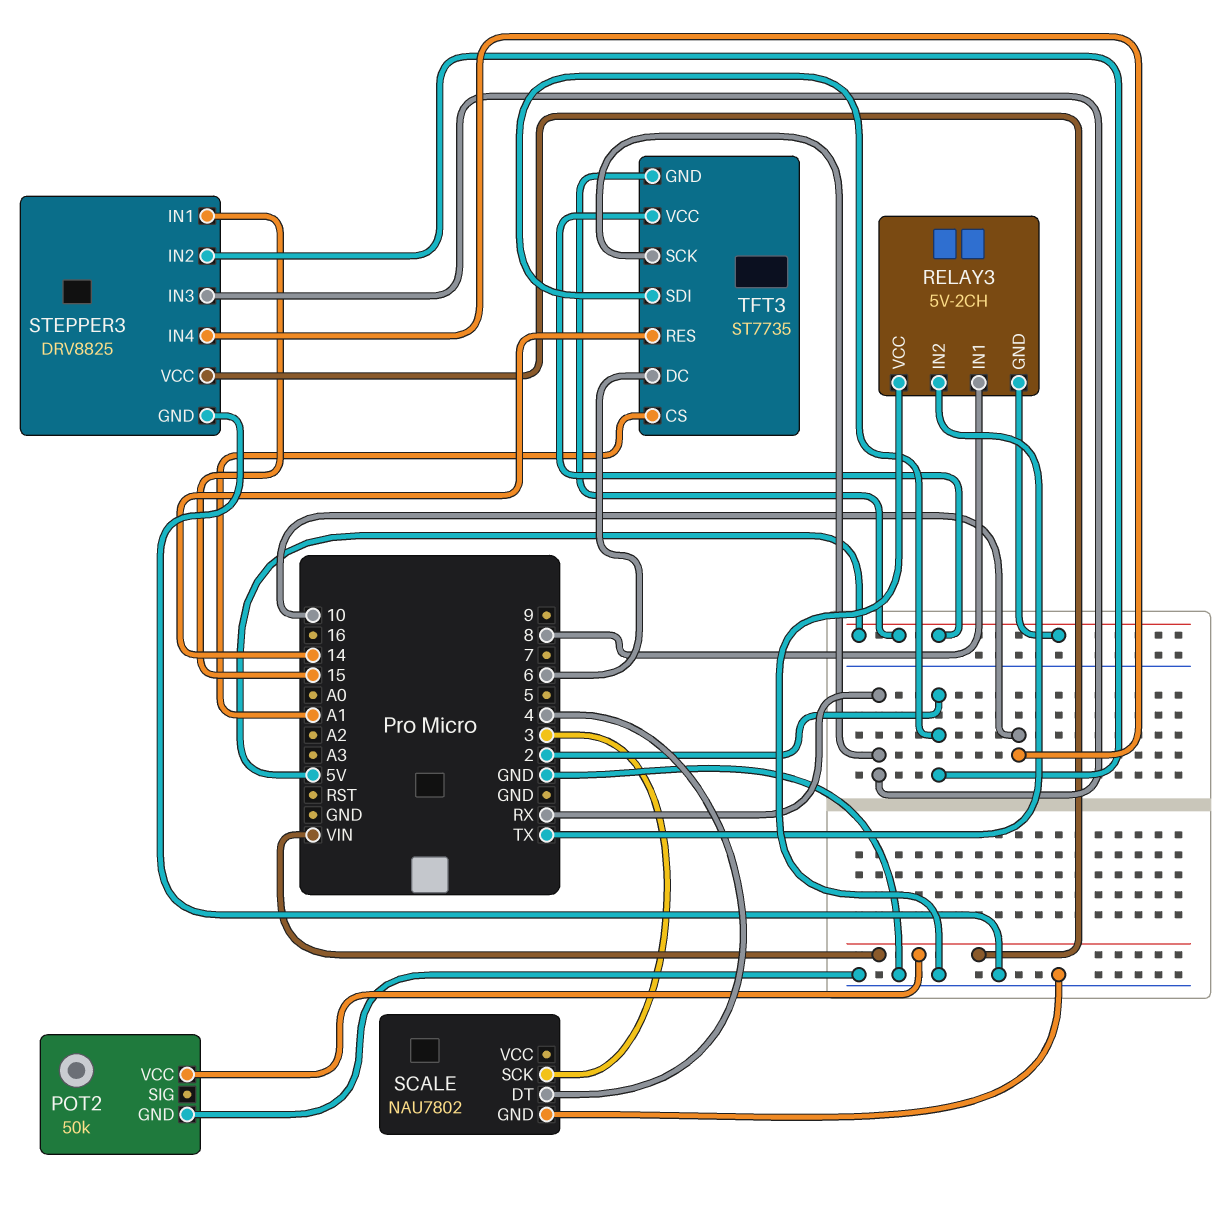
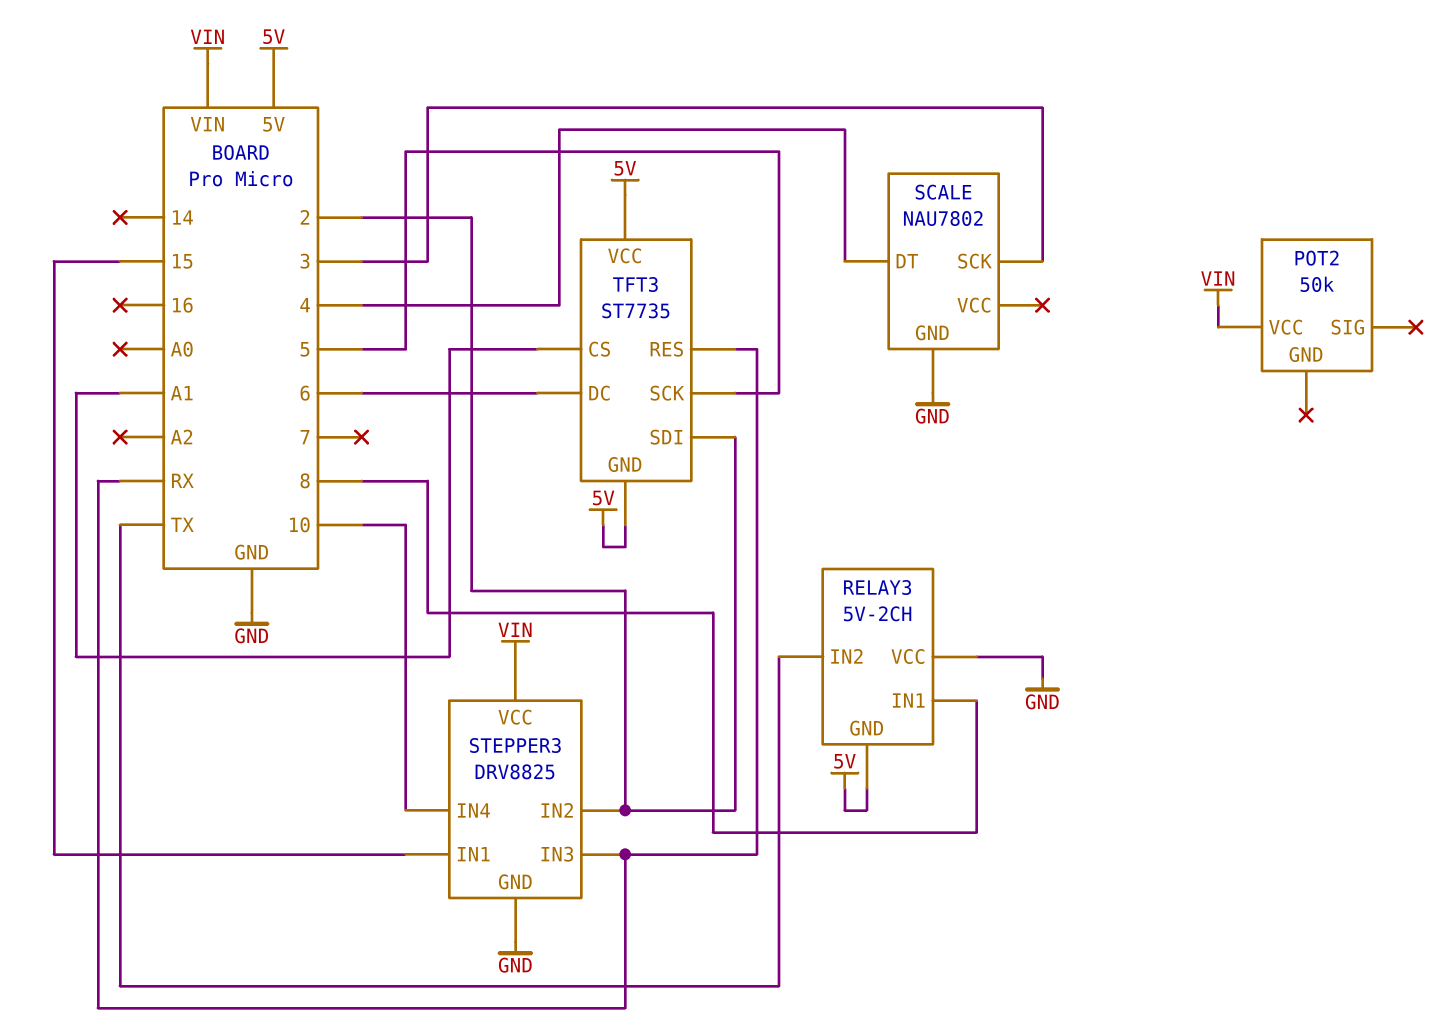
POT2 pin GND: GND -> none
TFT3 pin RES: 14 -> RX
TFT3 pin SCK: RX -> 5

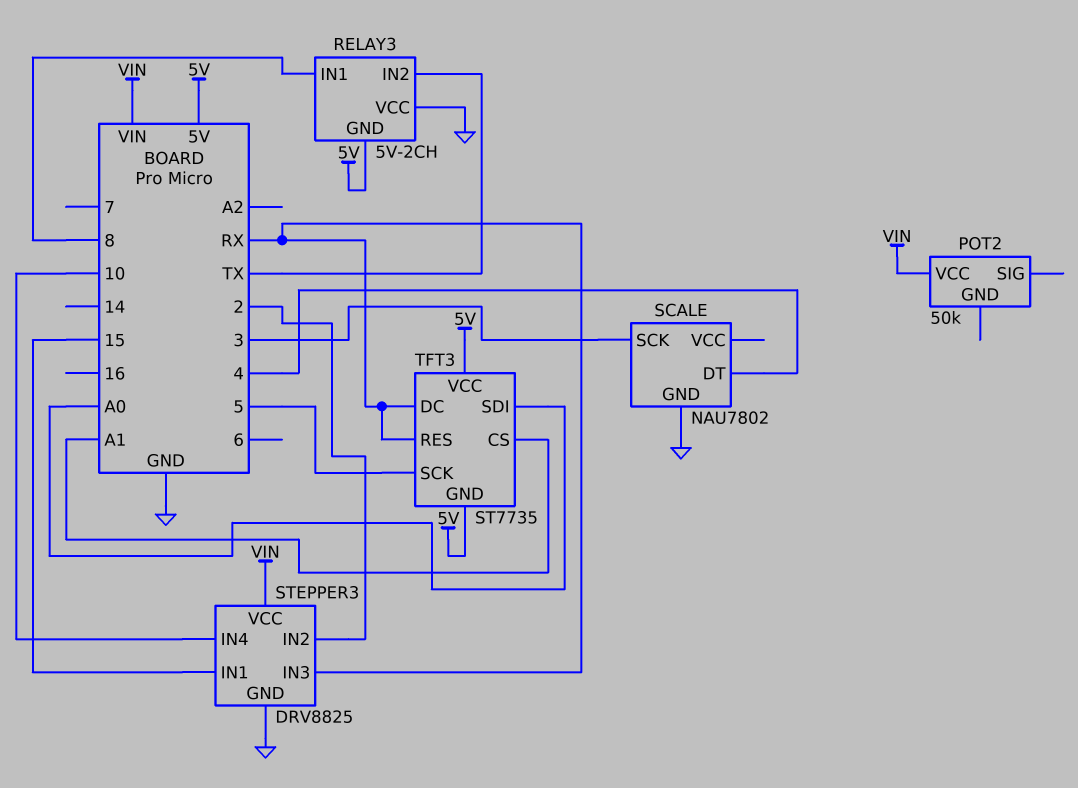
TFT3 pin DC: 6 -> RX
TFT3 pin SDI: 2 -> A0

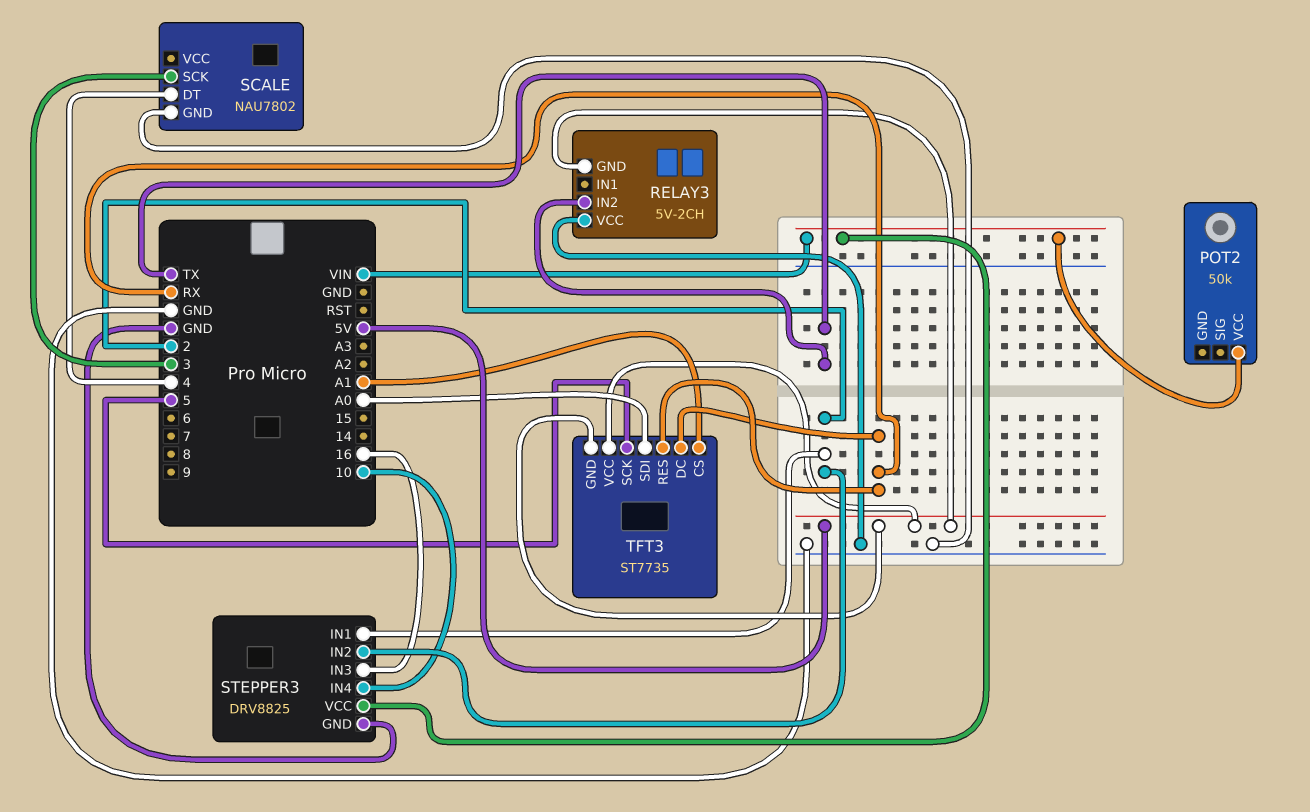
RELAY3 pin IN1: 8 -> none
STEPPER3 pin IN1: 15 -> 2
STEPPER3 pin IN3: RX -> 16

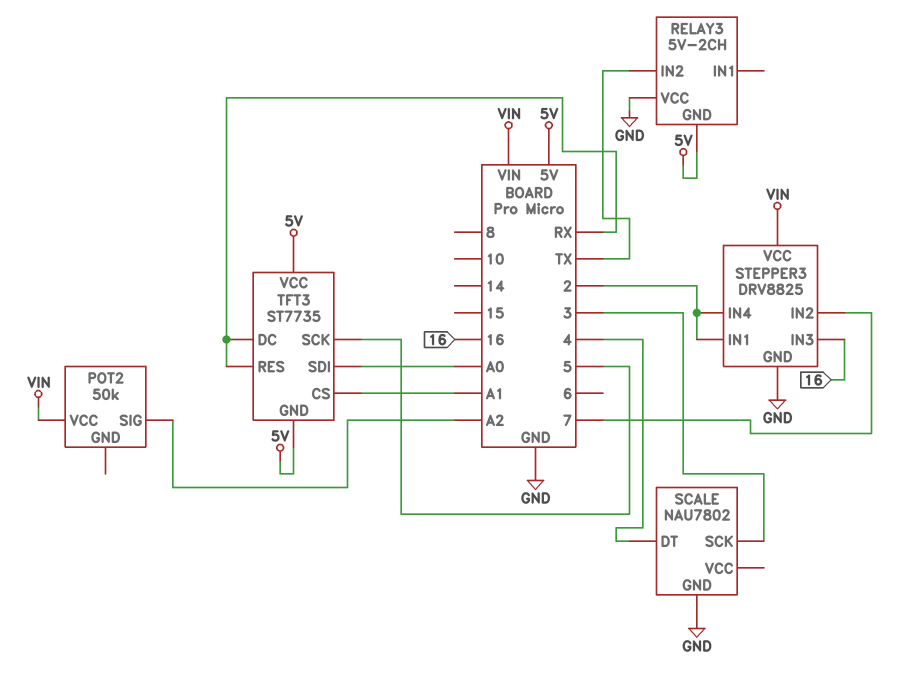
POT2 pin SIG: none -> A2
STEPPER3 pin IN2: 2 -> 7
STEPPER3 pin IN4: 10 -> 2

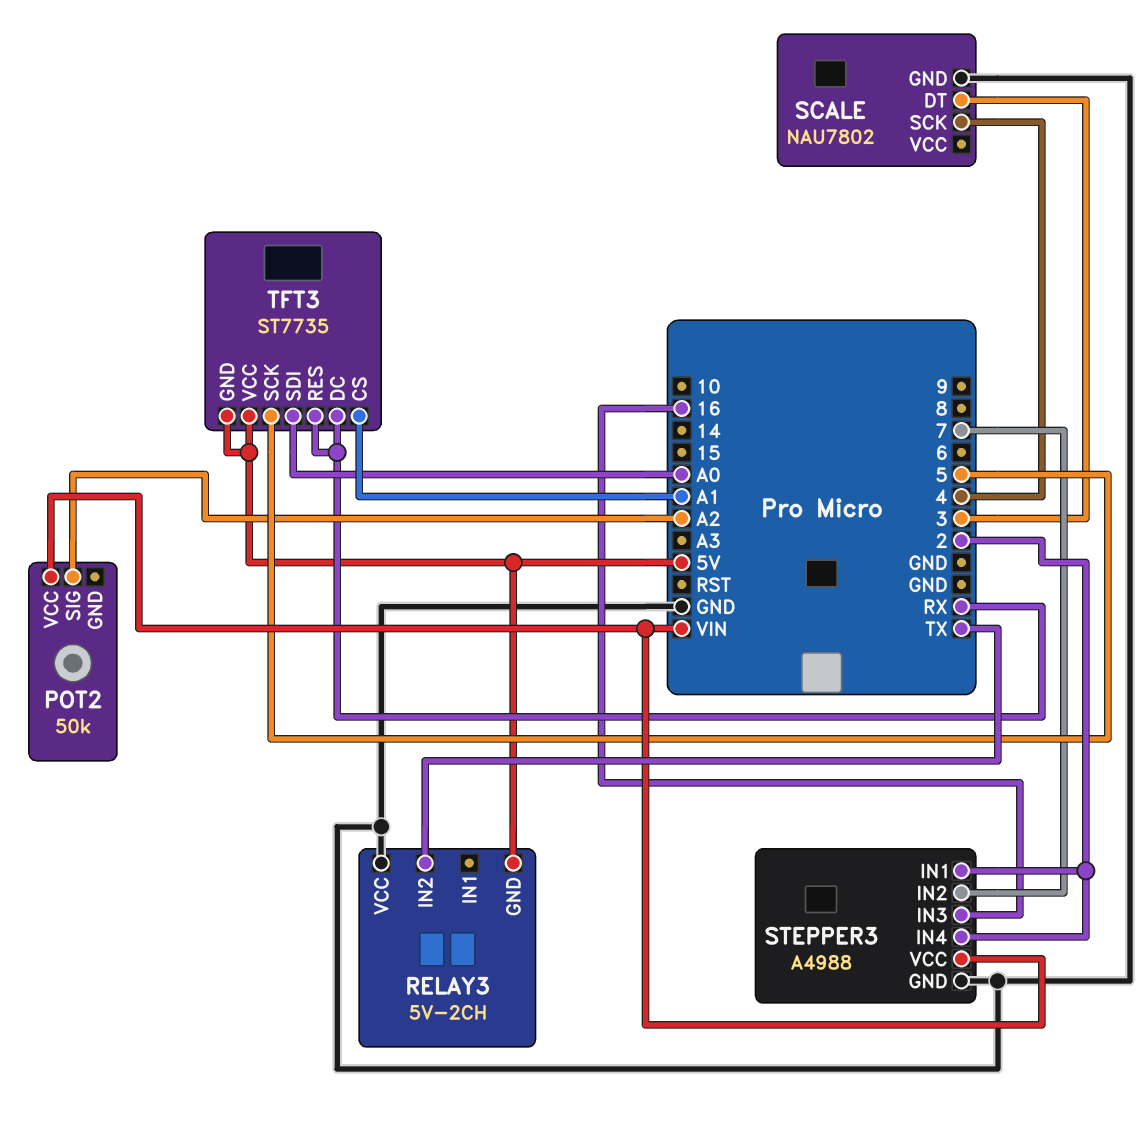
SCALE pin DT: 4 -> 3
SCALE pin SCK: 3 -> 4
STEPPER3: DRV8825 -> A4988

